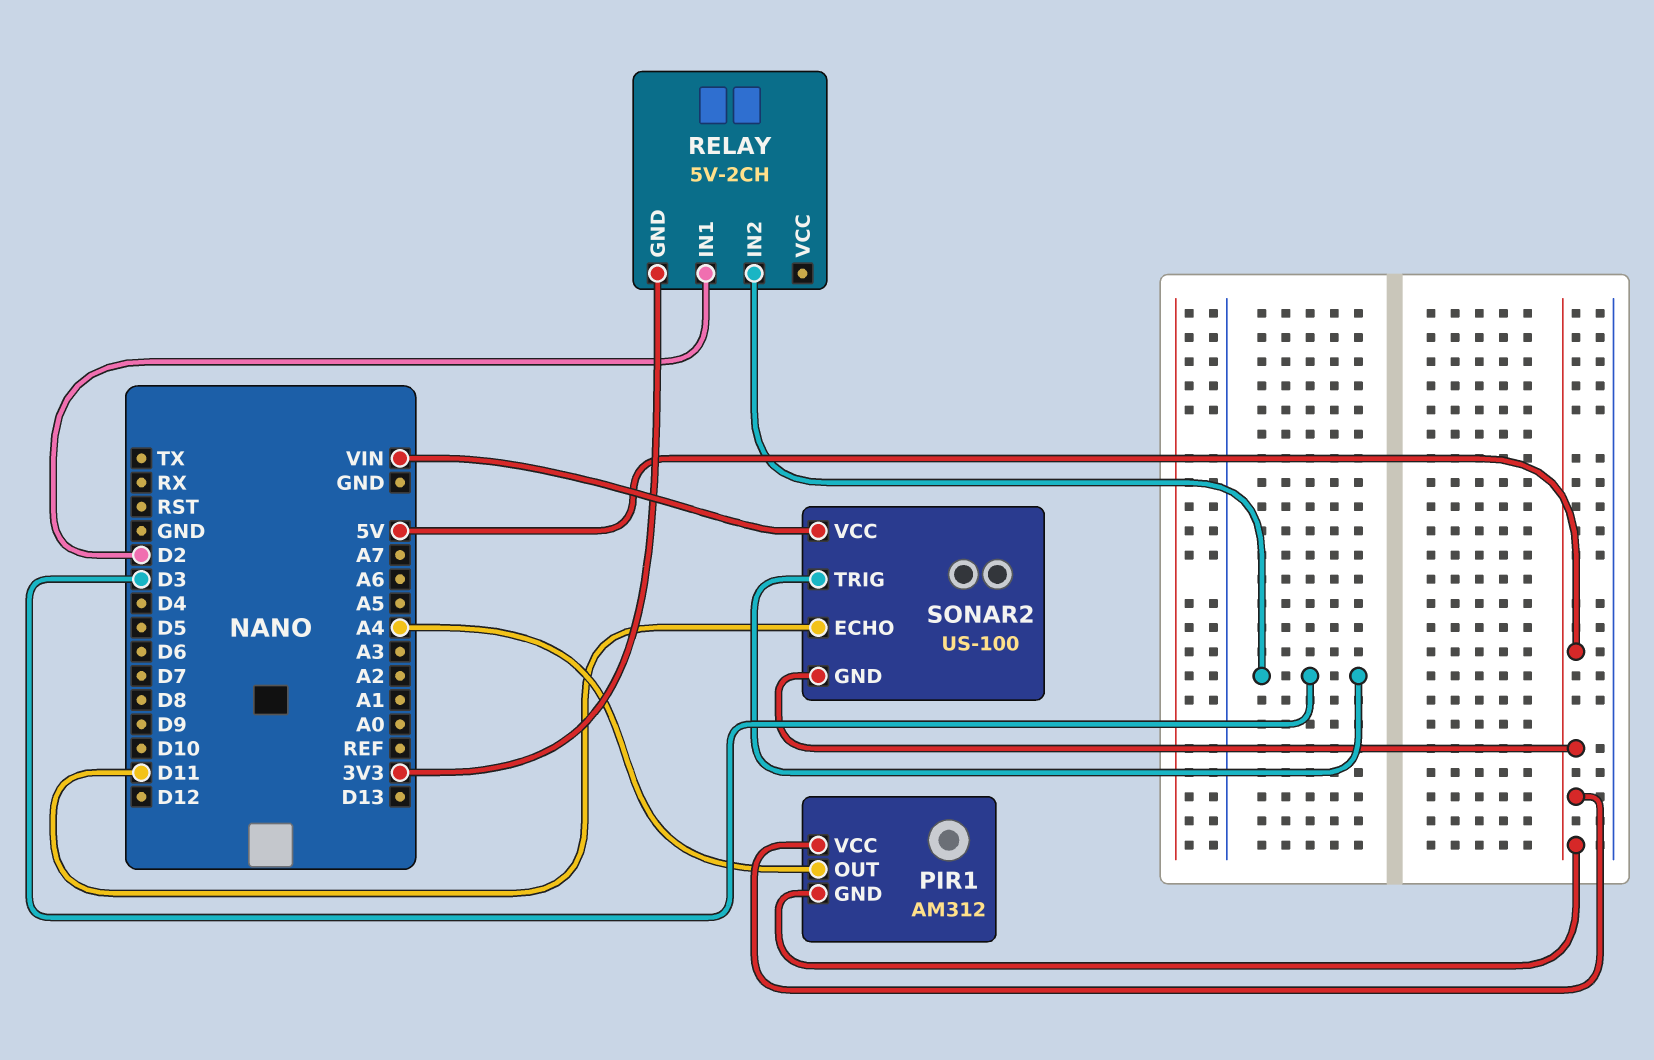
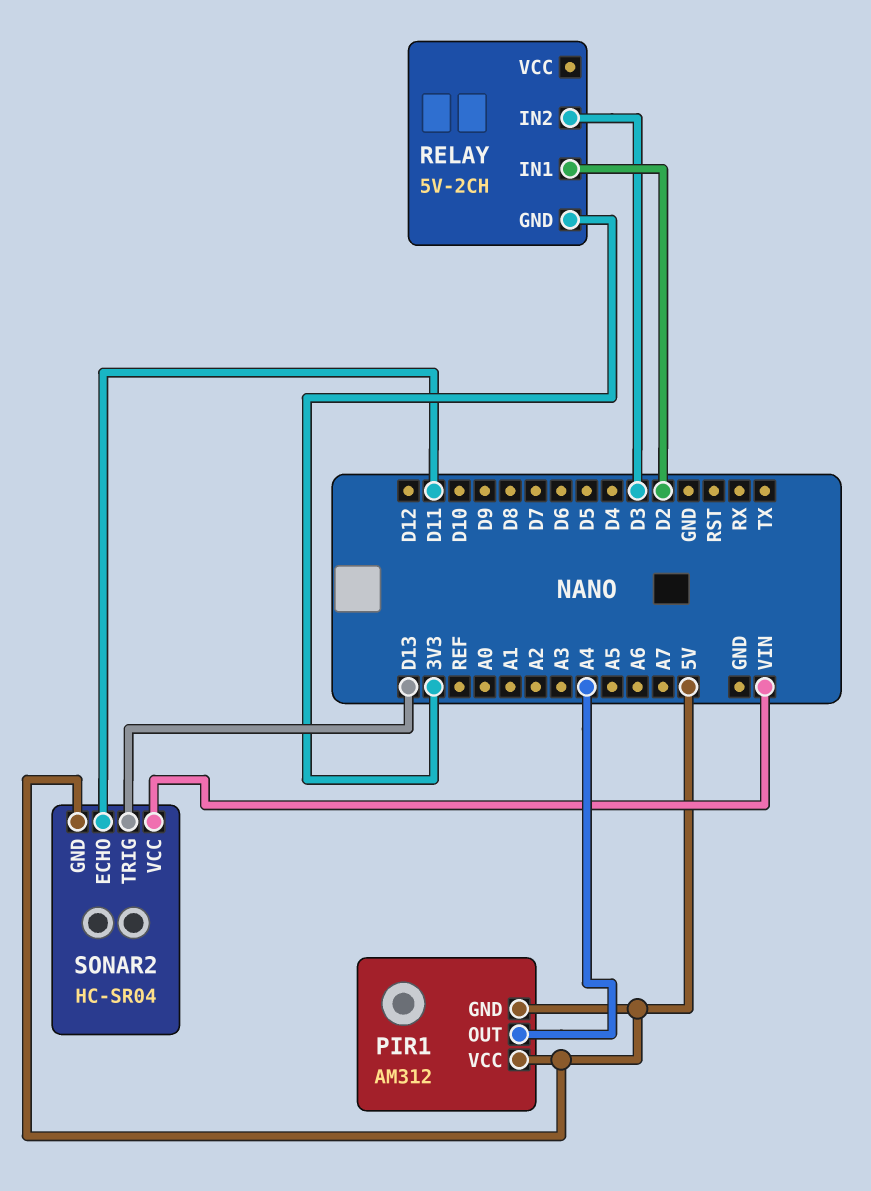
SONAR2: US-100 -> HC-SR04
SONAR2 pin TRIG: D3 -> D13

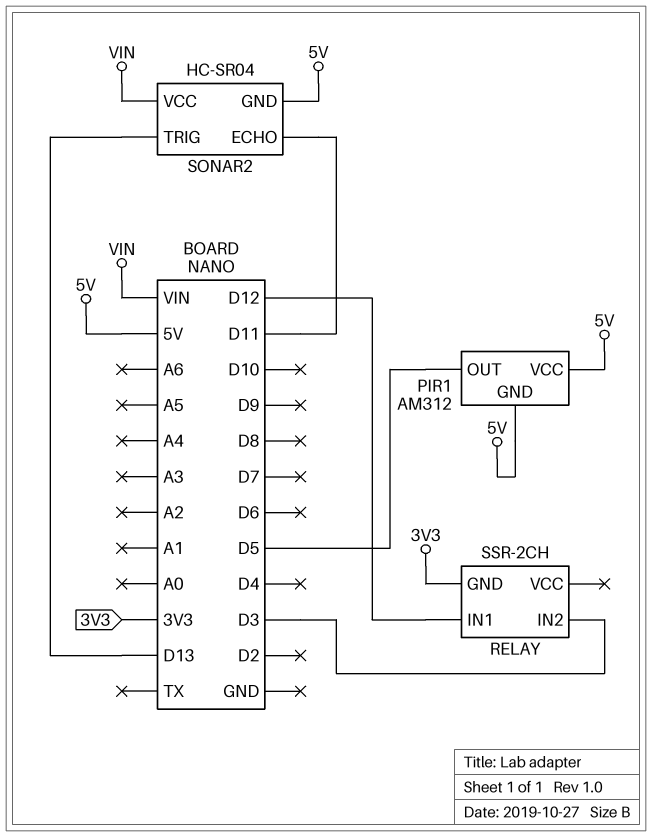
PIR1 pin OUT: A4 -> D5
RELAY: 5V-2CH -> SSR-2CH
RELAY pin IN1: D2 -> D12

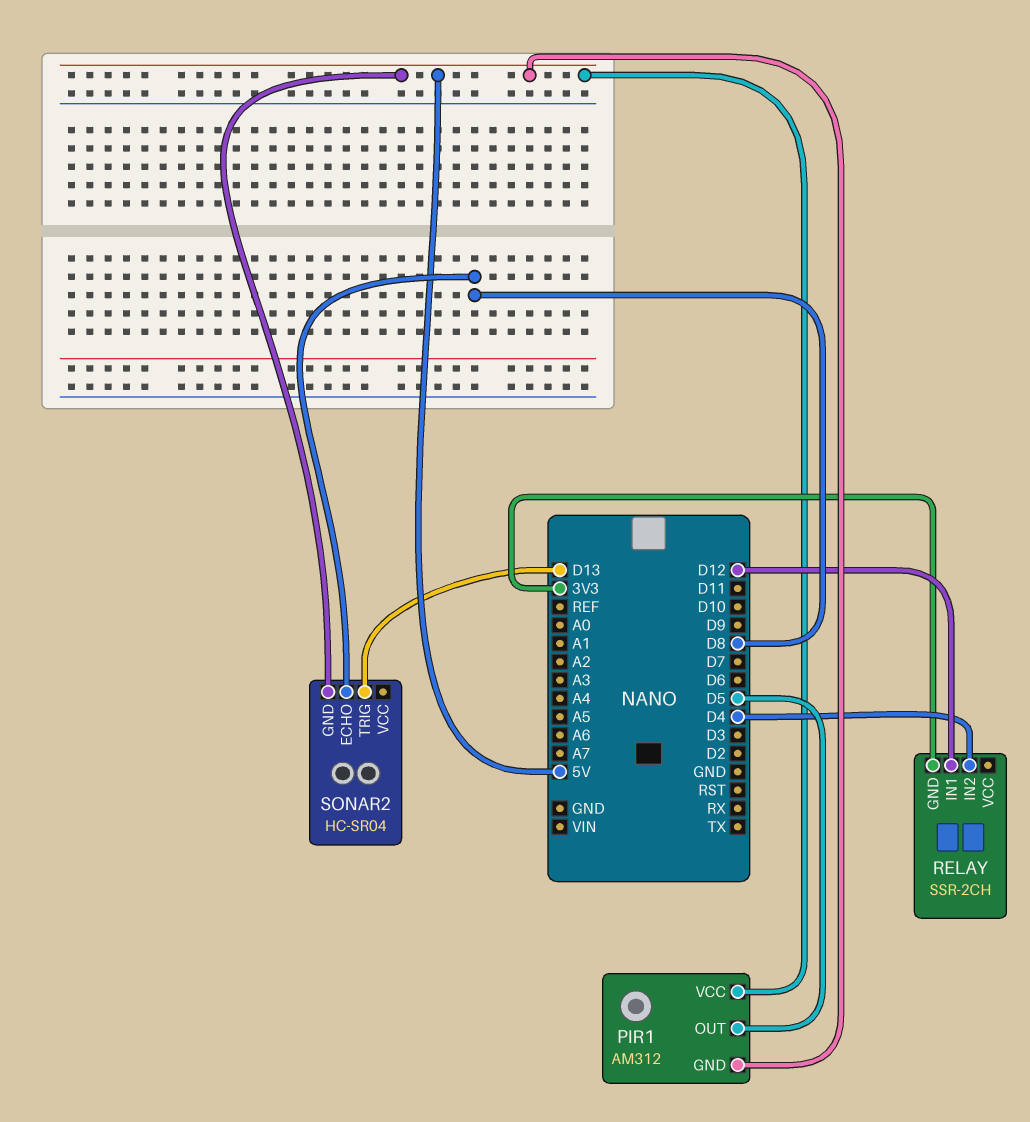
RELAY pin IN2: D3 -> D4
SONAR2 pin ECHO: D11 -> D8
SONAR2 pin VCC: VIN -> none

